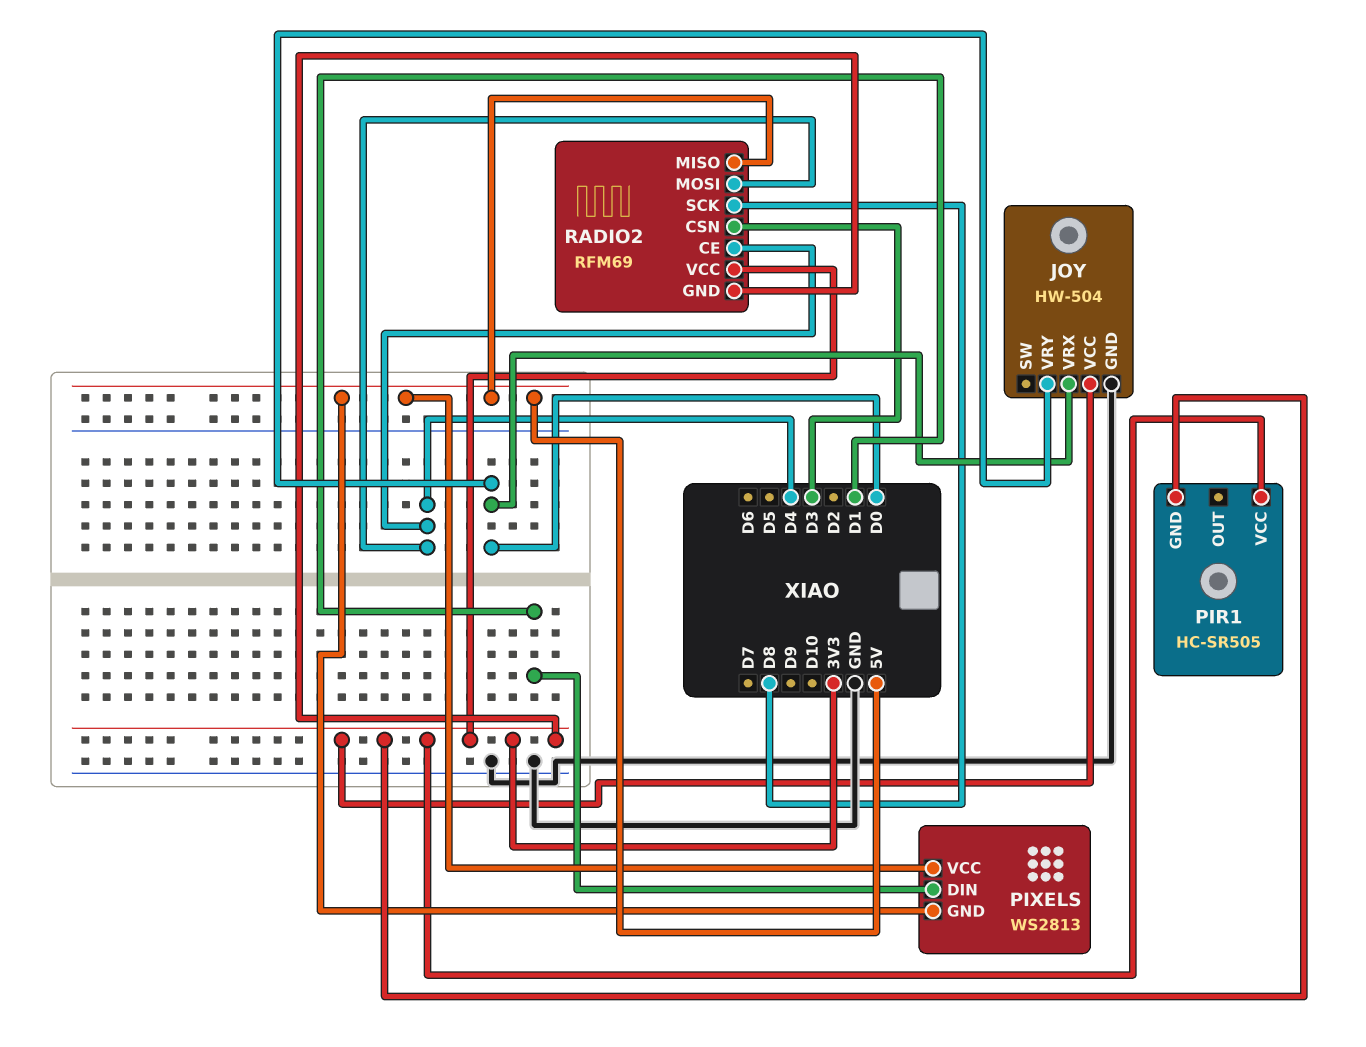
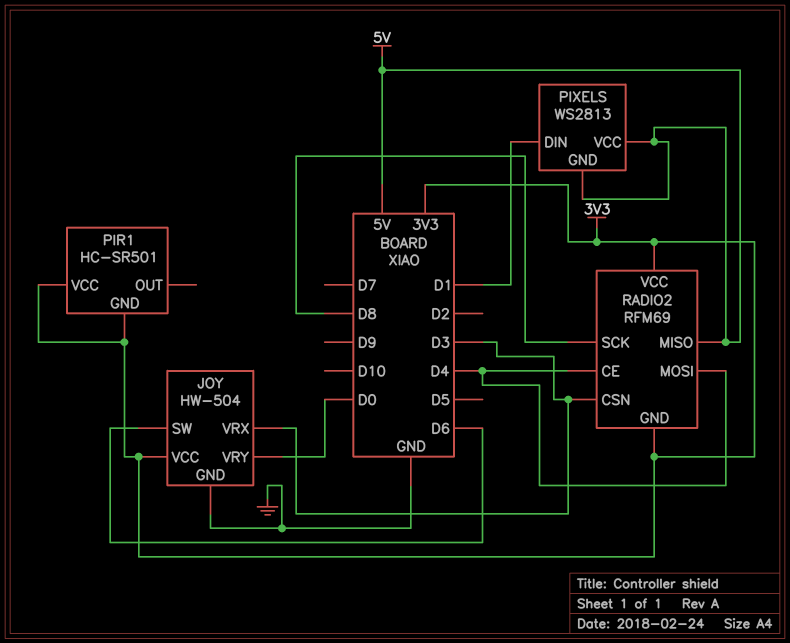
JOY pin SW: none -> D6
JOY pin VRX: D0 -> D3
PIR1: HC-SR505 -> HC-SR501

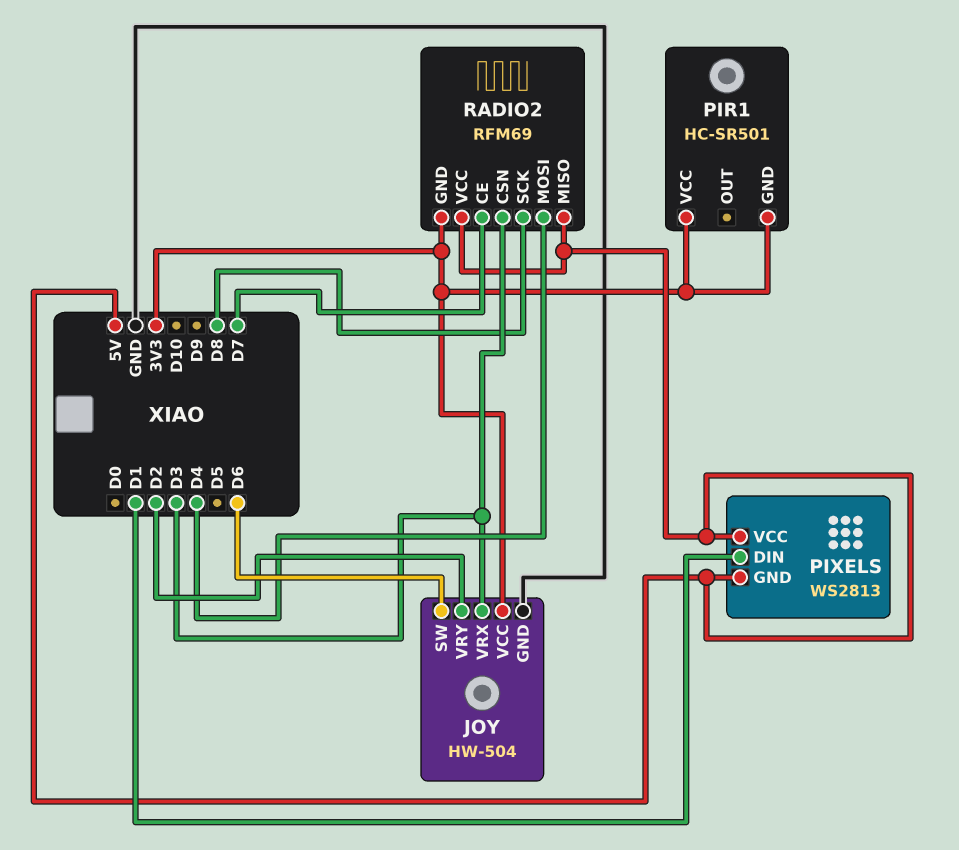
JOY pin VRY: D0 -> D2
RADIO2 pin CE: D4 -> D7
RADIO2 pin VCC: 3V3 -> 5V

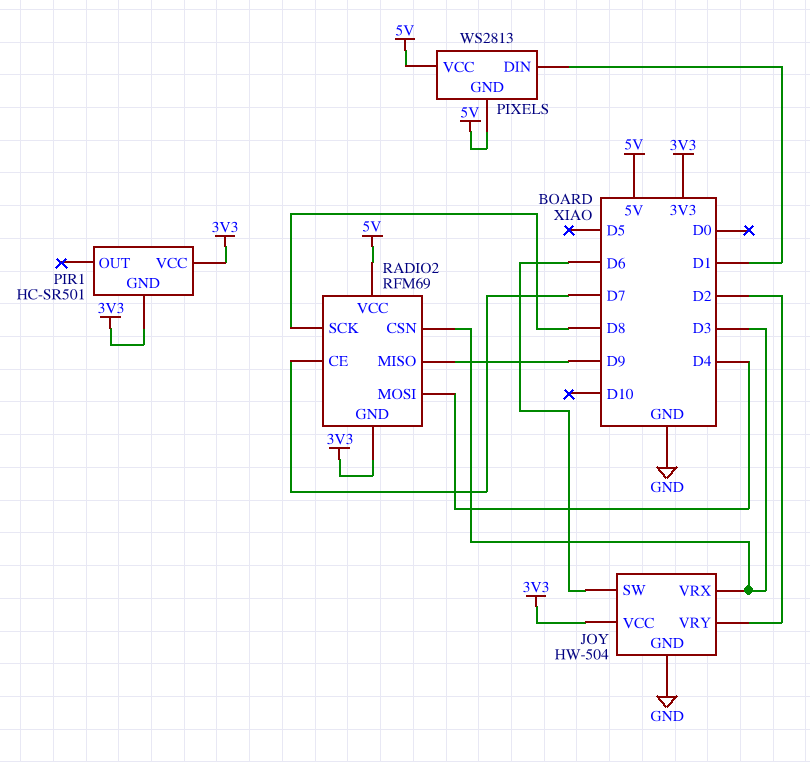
RADIO2 pin MISO: 5V -> D9

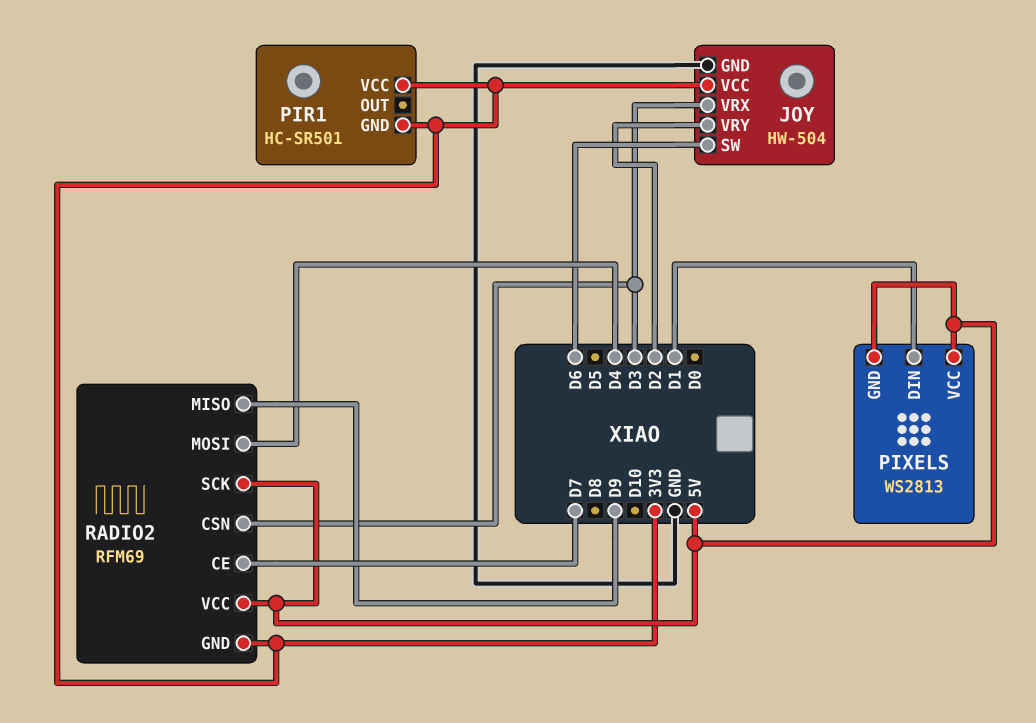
RADIO2 pin SCK: D8 -> 5V

